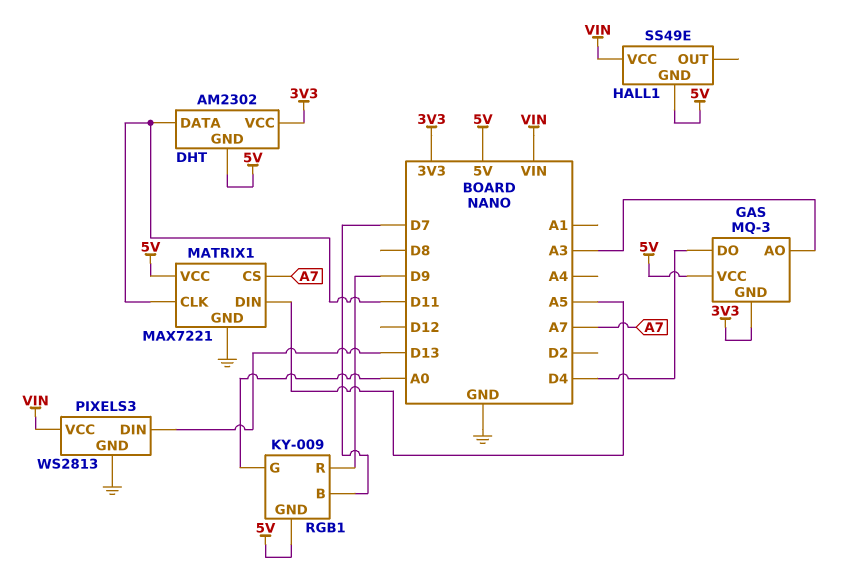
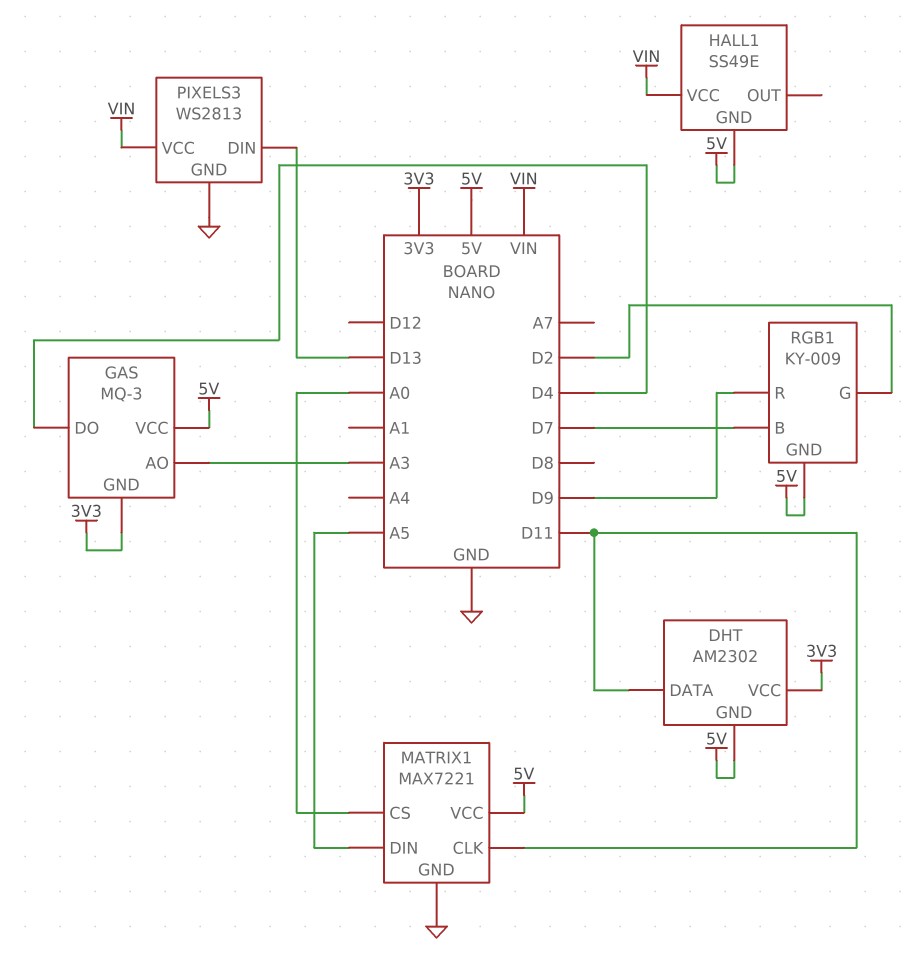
MATRIX1 pin CS: A7 -> A0
RGB1 pin G: A0 -> D2

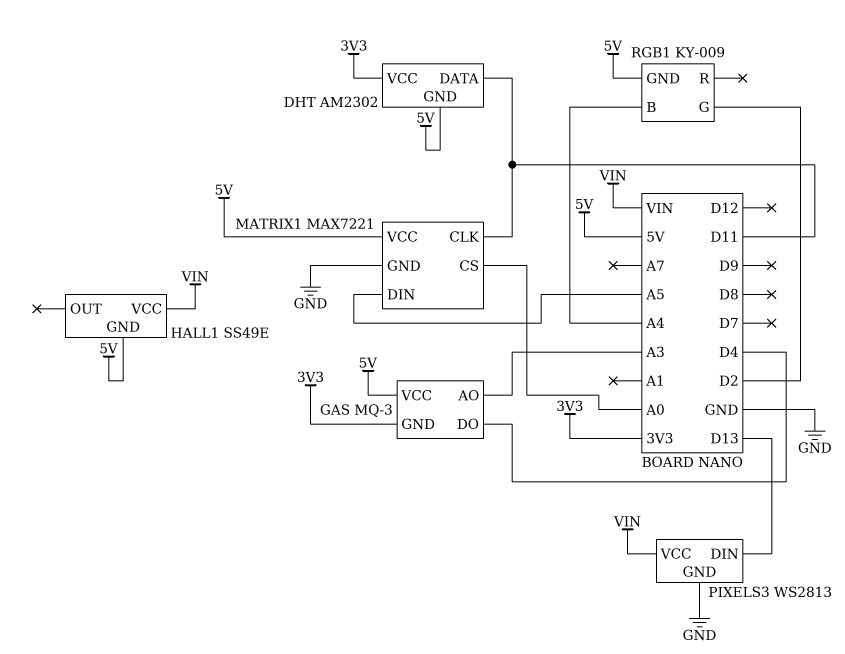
RGB1 pin B: D7 -> A4
RGB1 pin R: D9 -> none

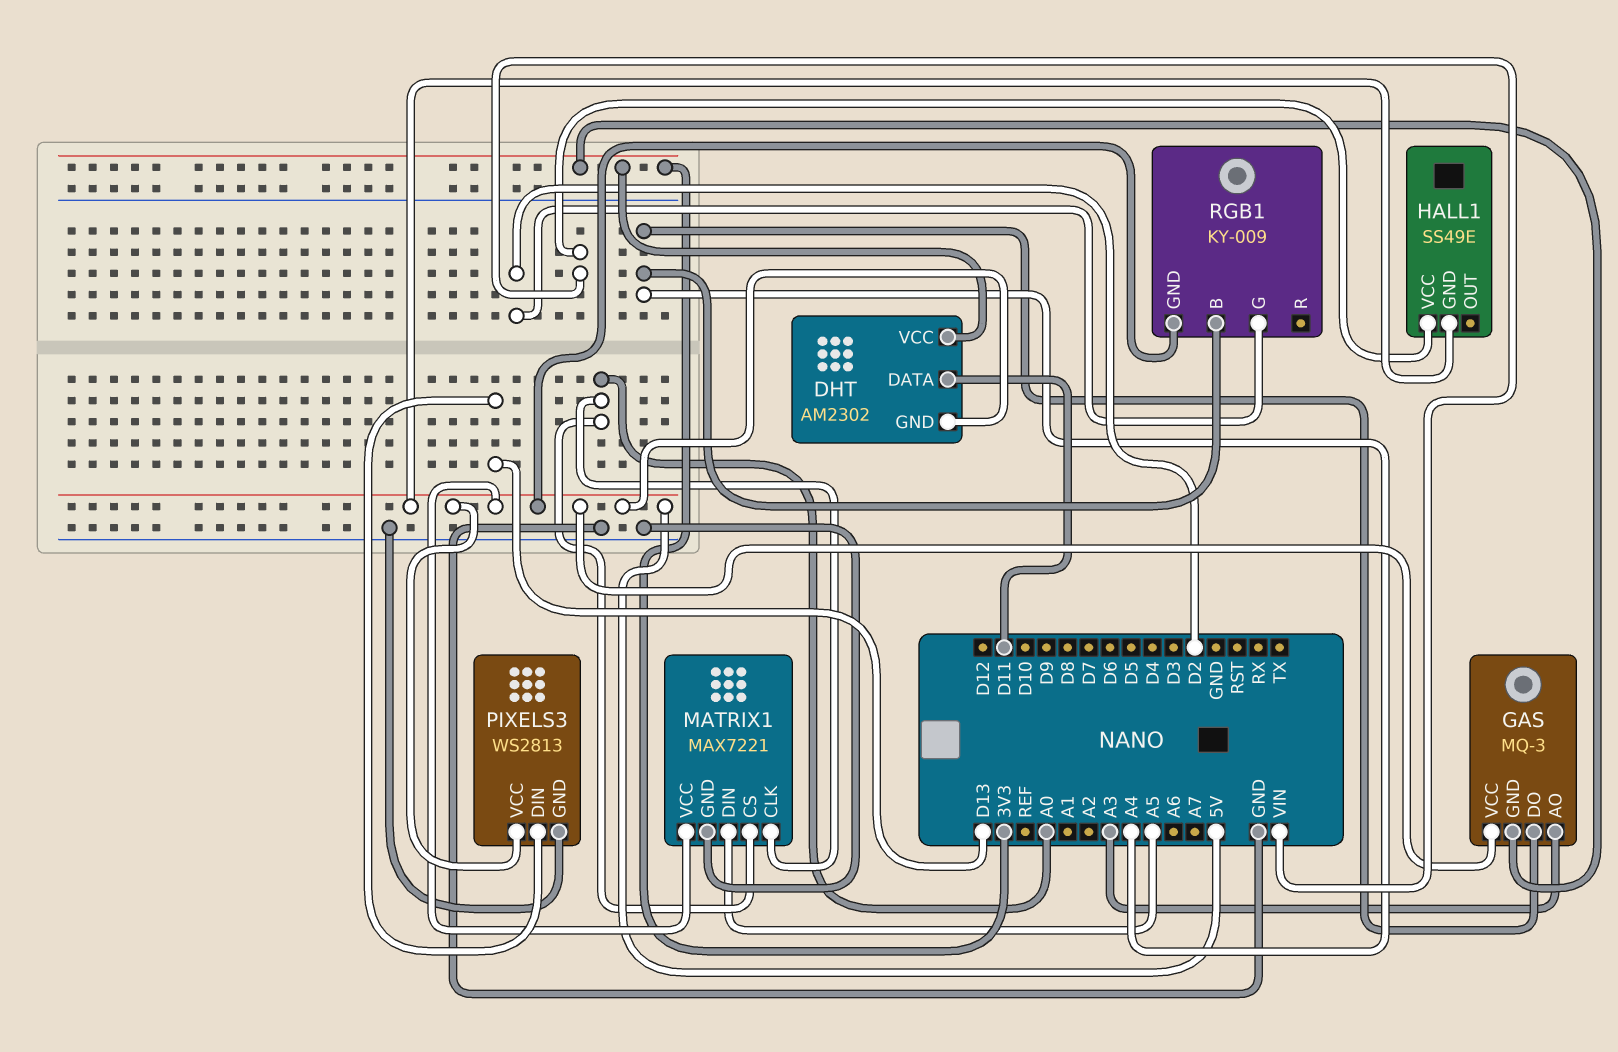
GAS pin DO: D4 -> A4
MATRIX1 pin CLK: D11 -> A0
PIXELS3 pin VCC: VIN -> 5V

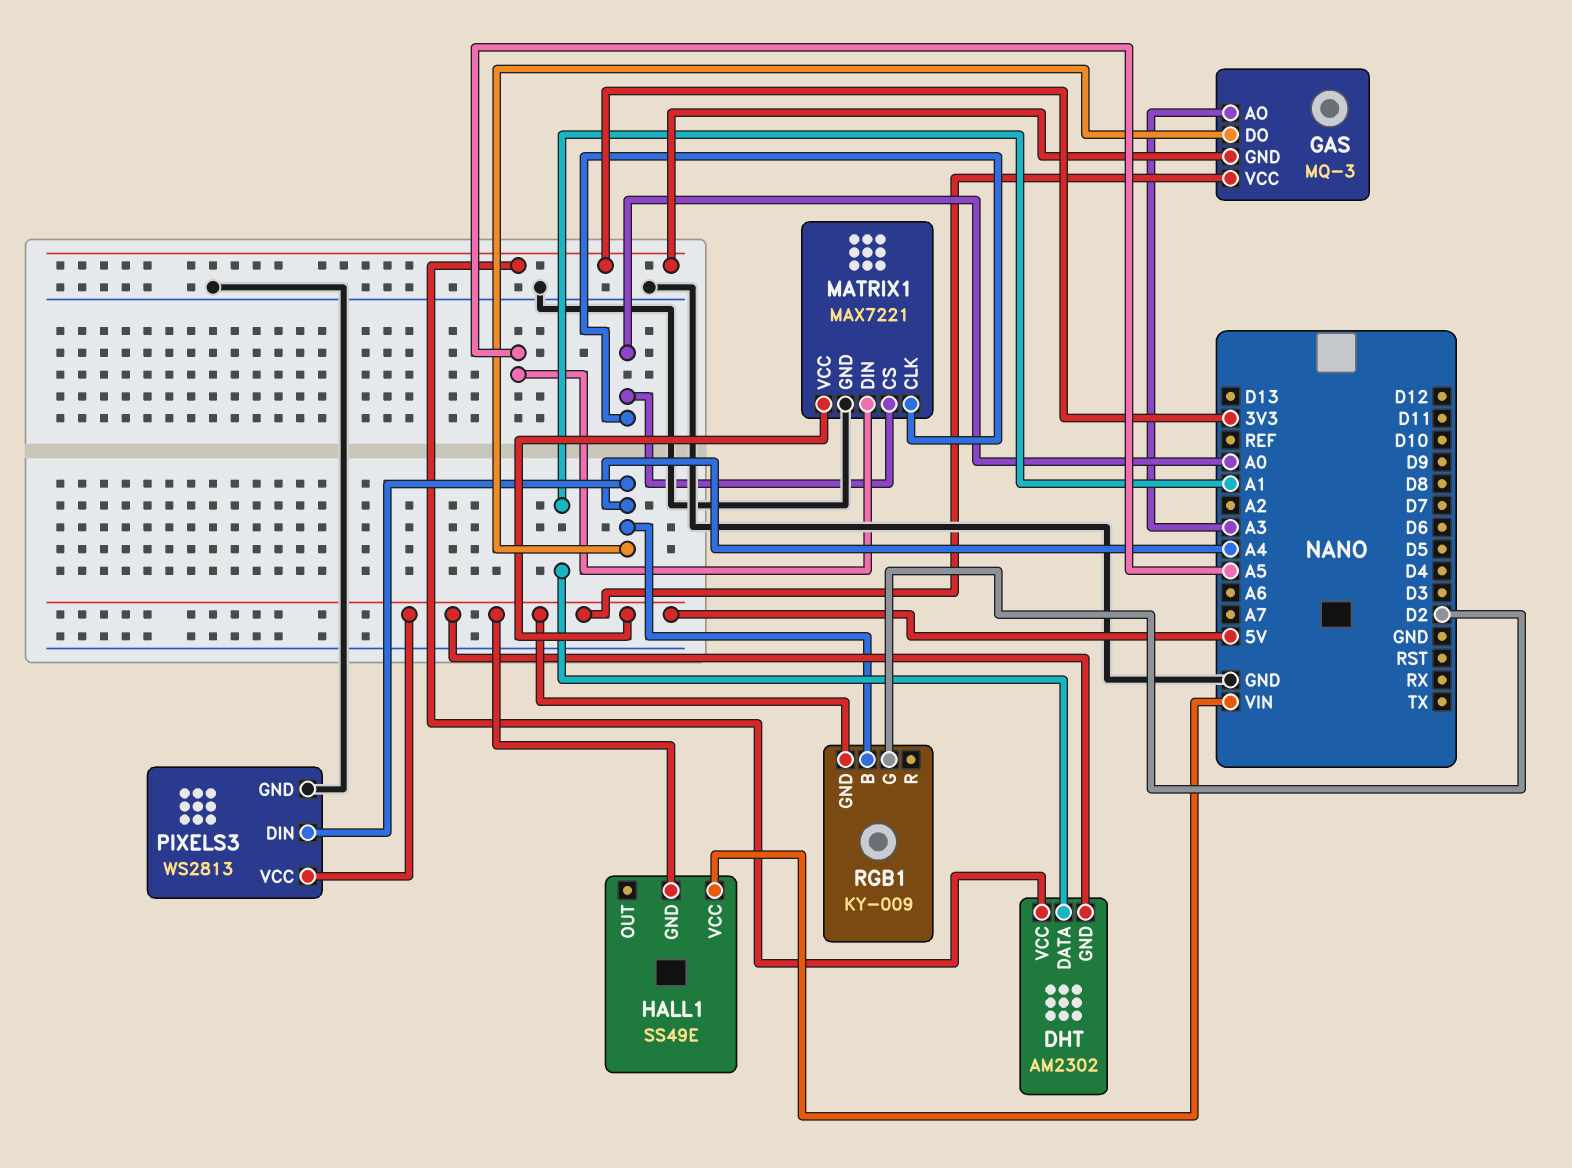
DHT pin DATA: D11 -> A1
PIXELS3 pin DIN: D13 -> A4

